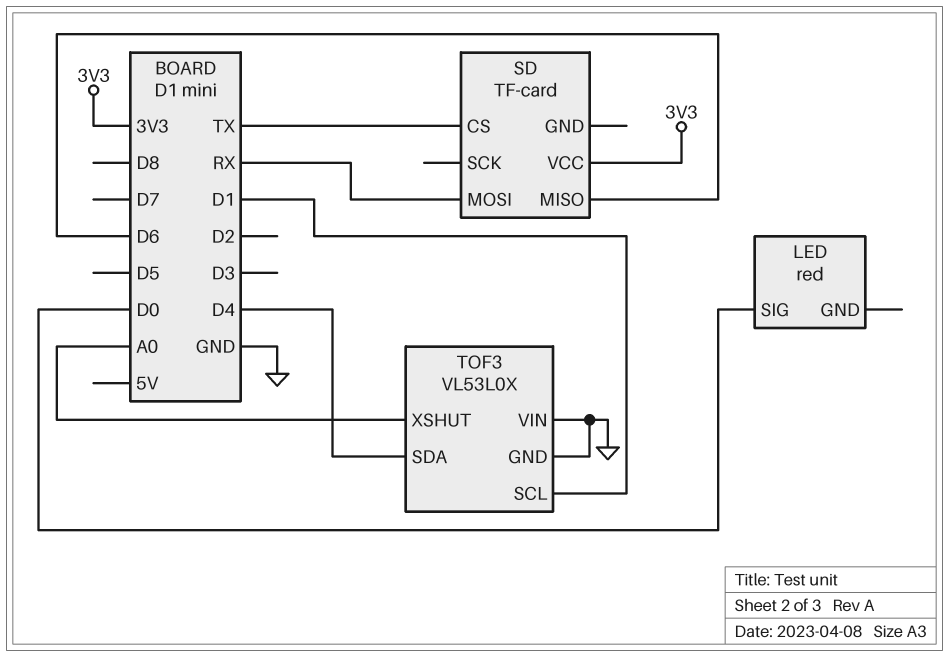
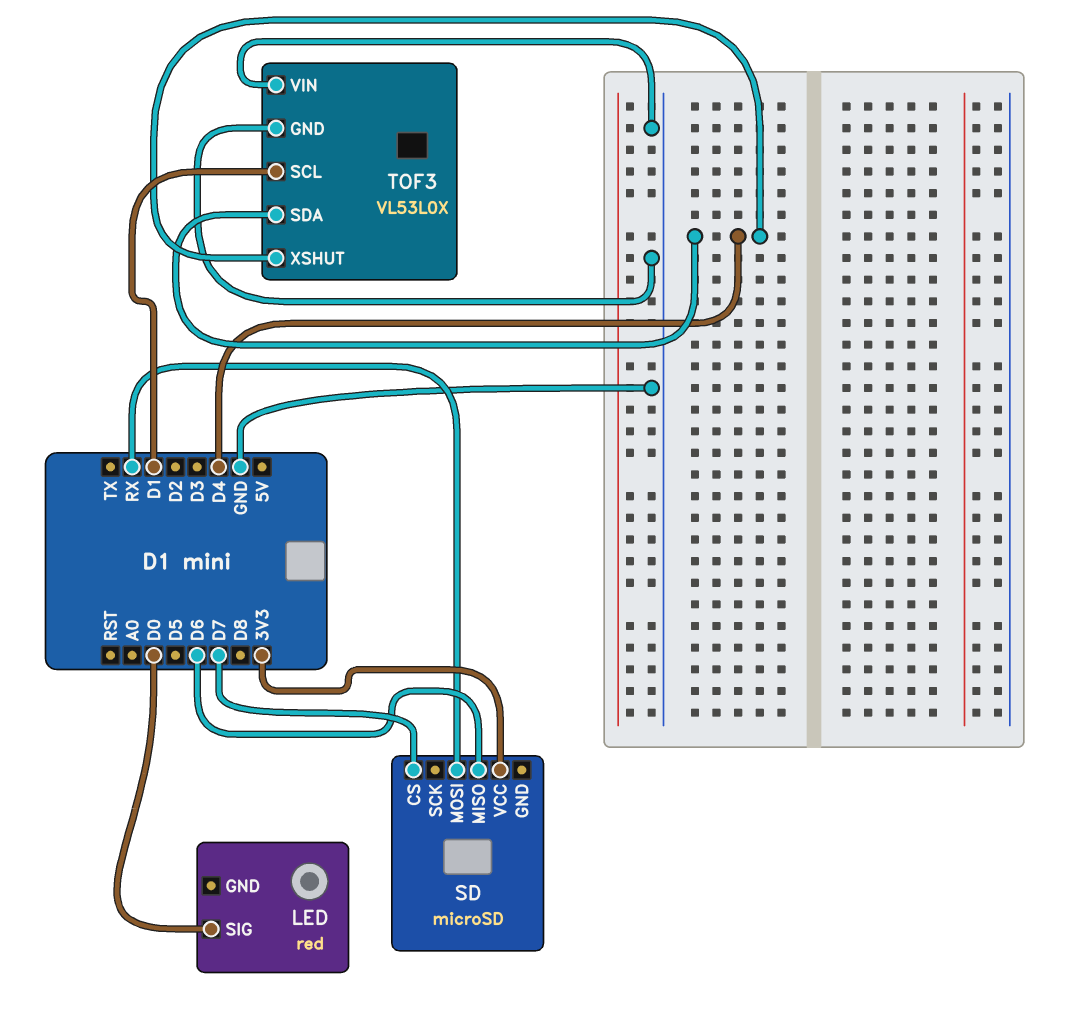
SD: TF-card -> microSD
SD pin CS: TX -> D7
TOF3 pin XSHUT: A0 -> D4

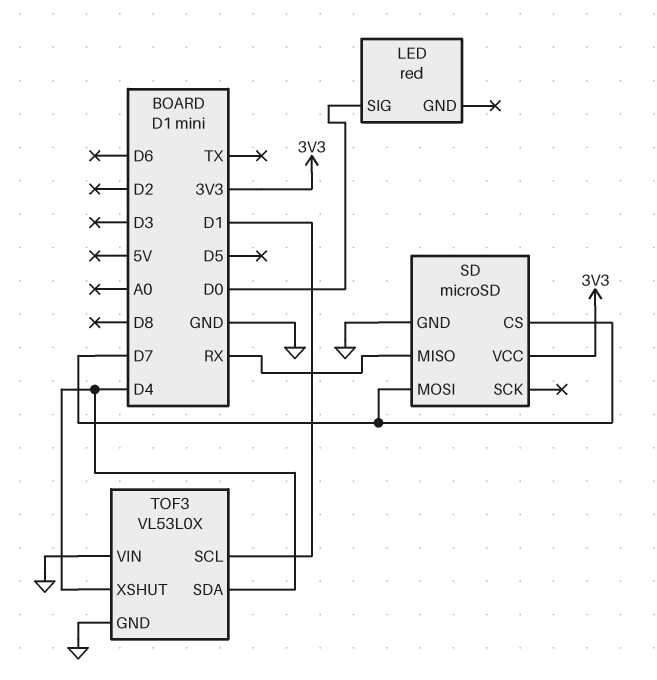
SD pin GND: none -> GND
SD pin MISO: D6 -> RX
SD pin MOSI: RX -> D7

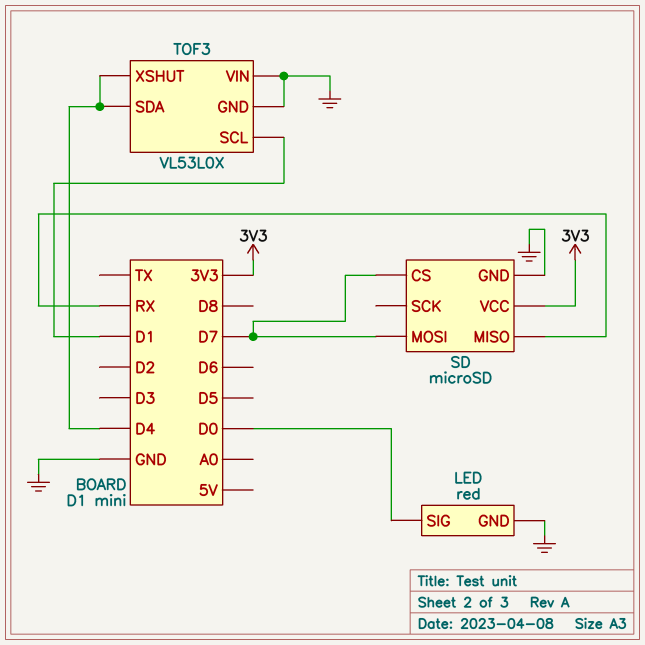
LED pin GND: none -> GND

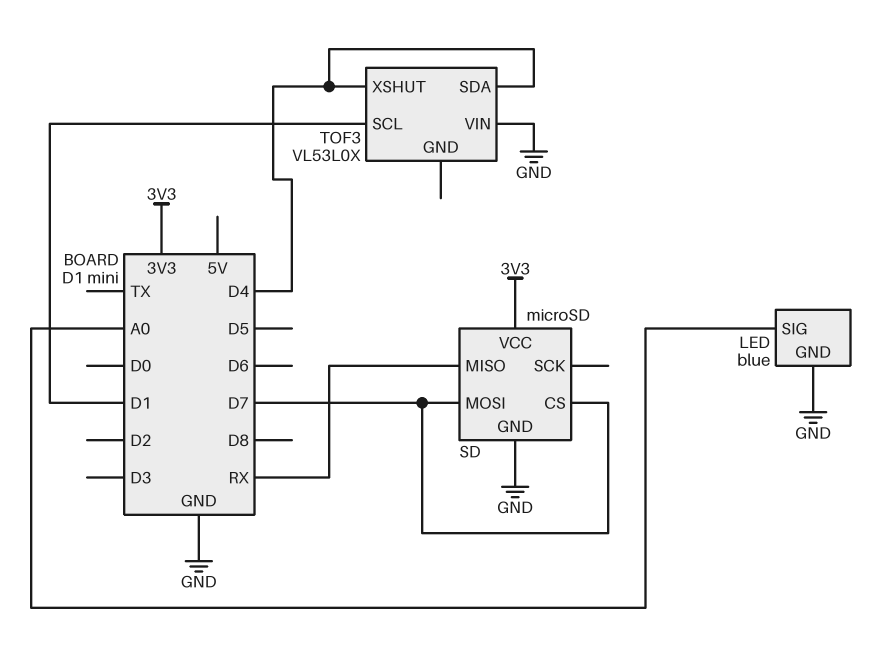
LED: red -> blue
LED pin SIG: D0 -> A0
TOF3 pin GND: GND -> none

